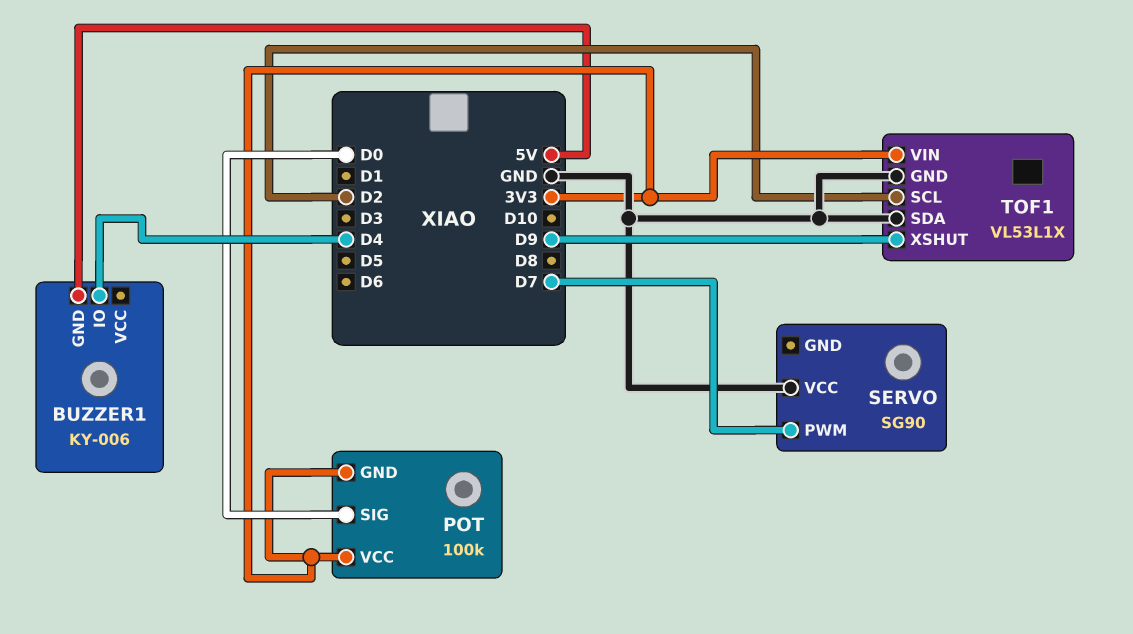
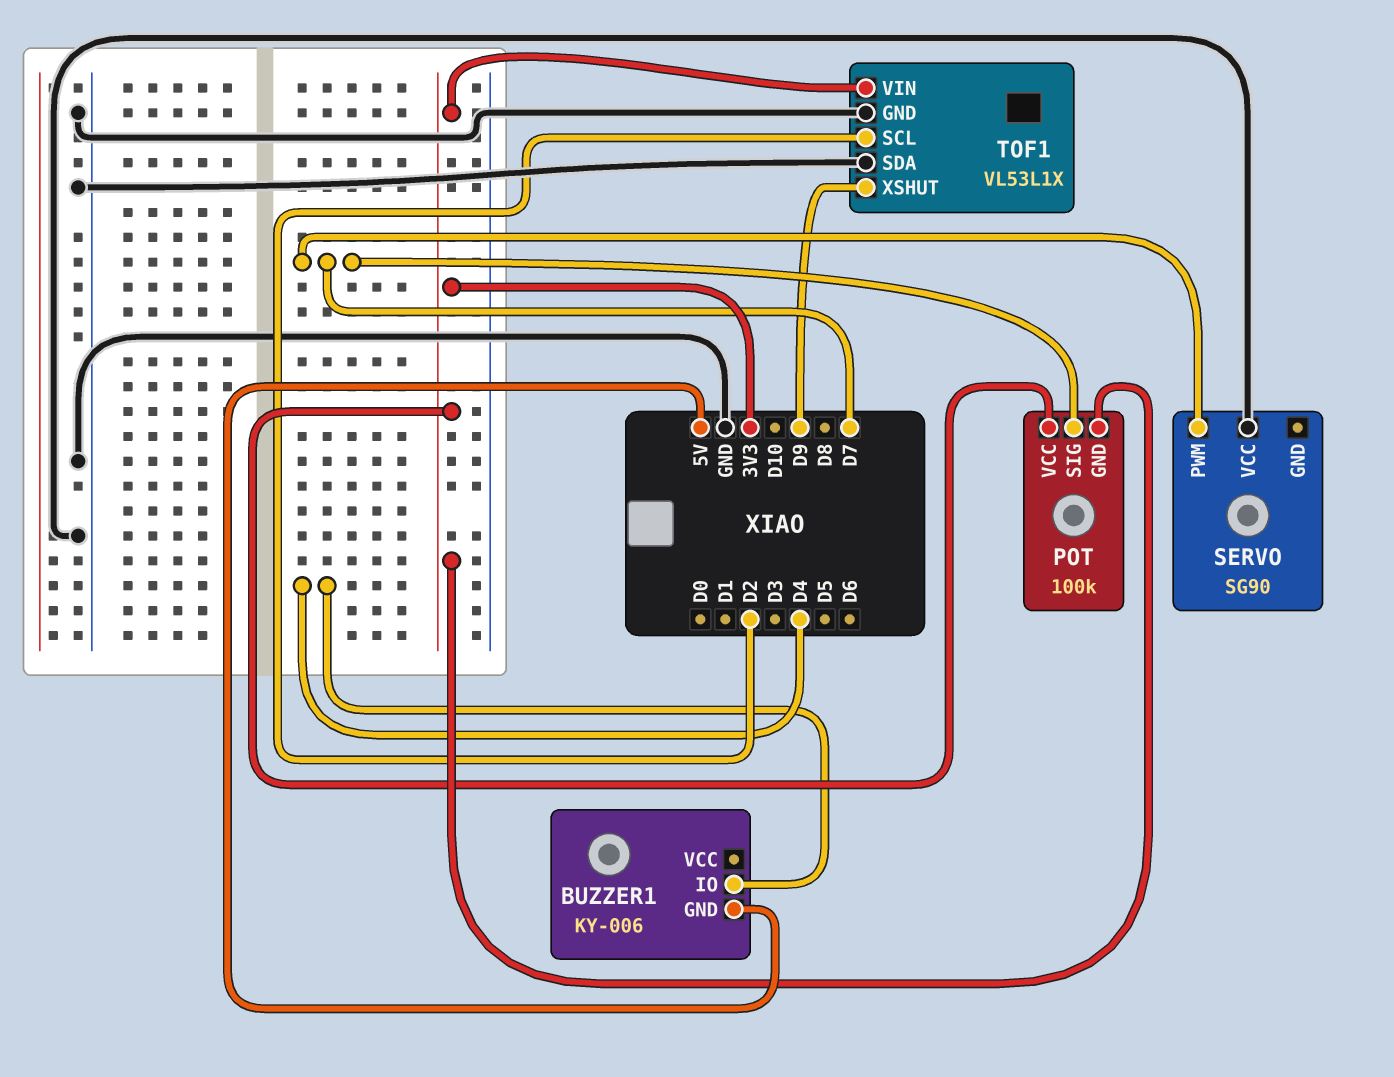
POT pin SIG: D0 -> D7

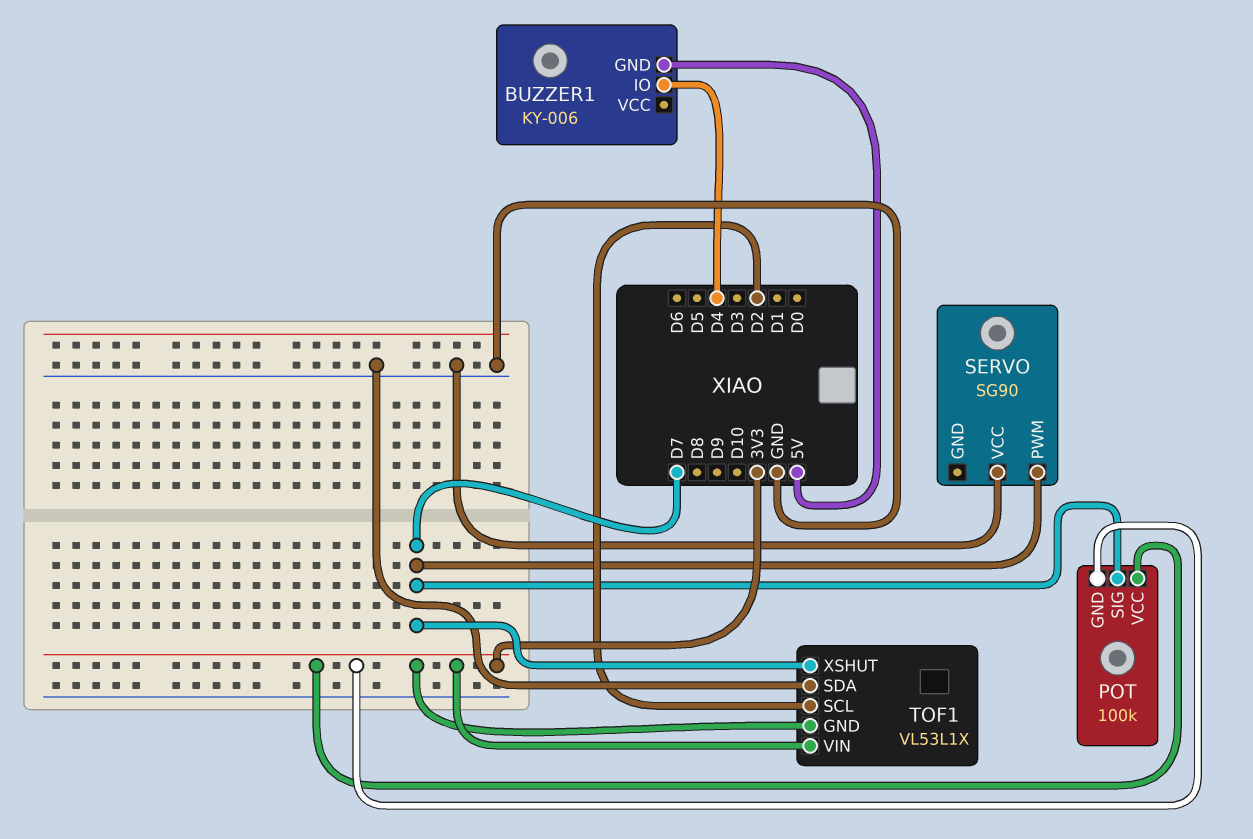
TOF1 pin GND: GND -> 3V3
TOF1 pin XSHUT: D9 -> D7

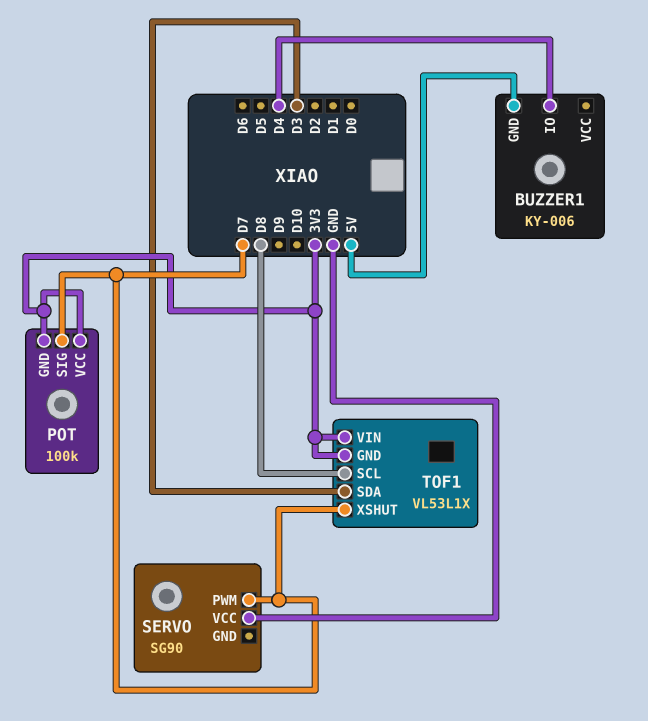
TOF1 pin SCL: D2 -> D8
TOF1 pin SDA: GND -> D3

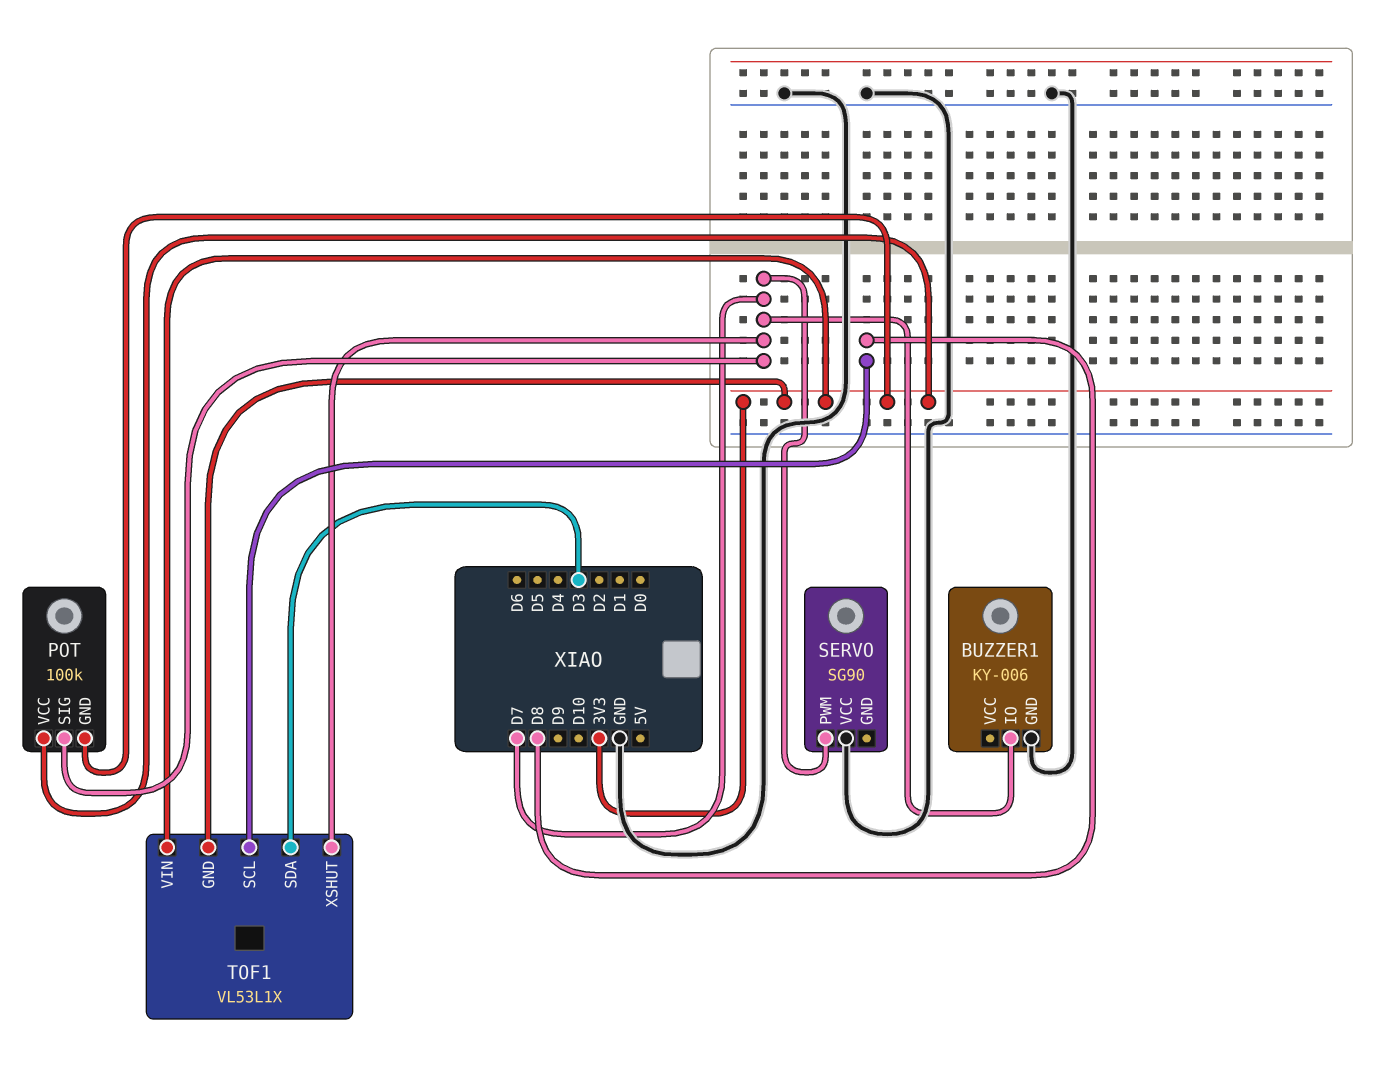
BUZZER1 pin GND: 5V -> GND
BUZZER1 pin IO: D4 -> D7

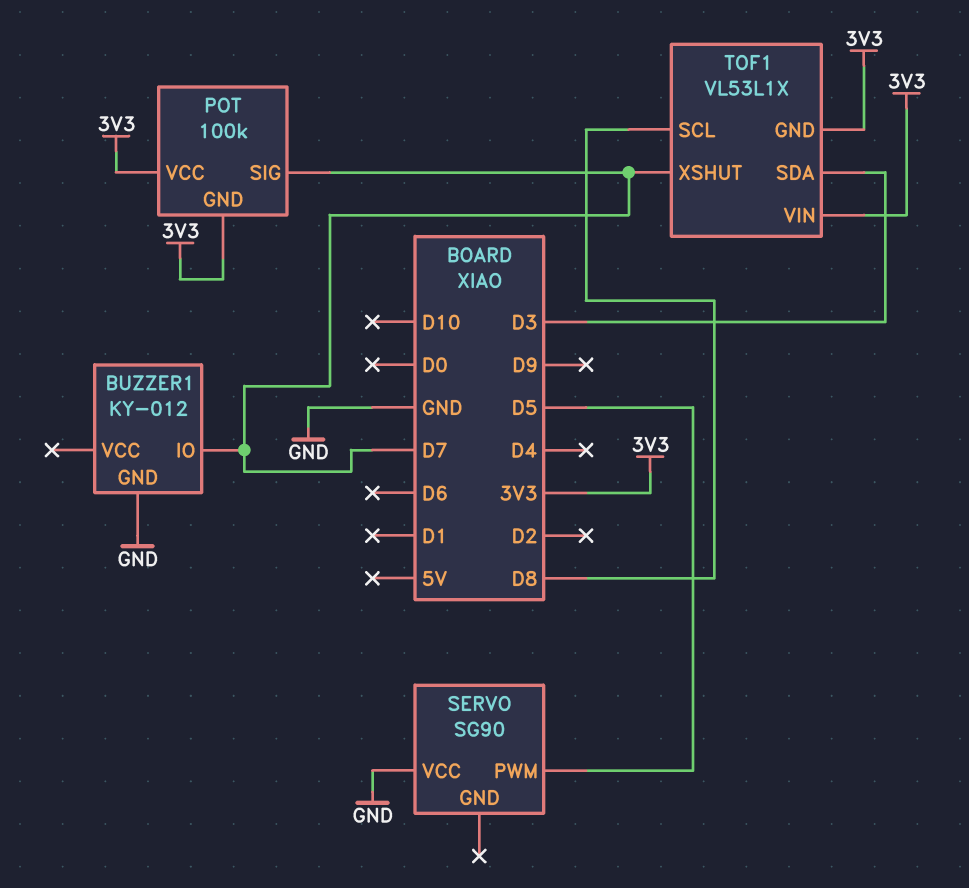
BUZZER1: KY-006 -> KY-012
SERVO pin PWM: D7 -> D5

